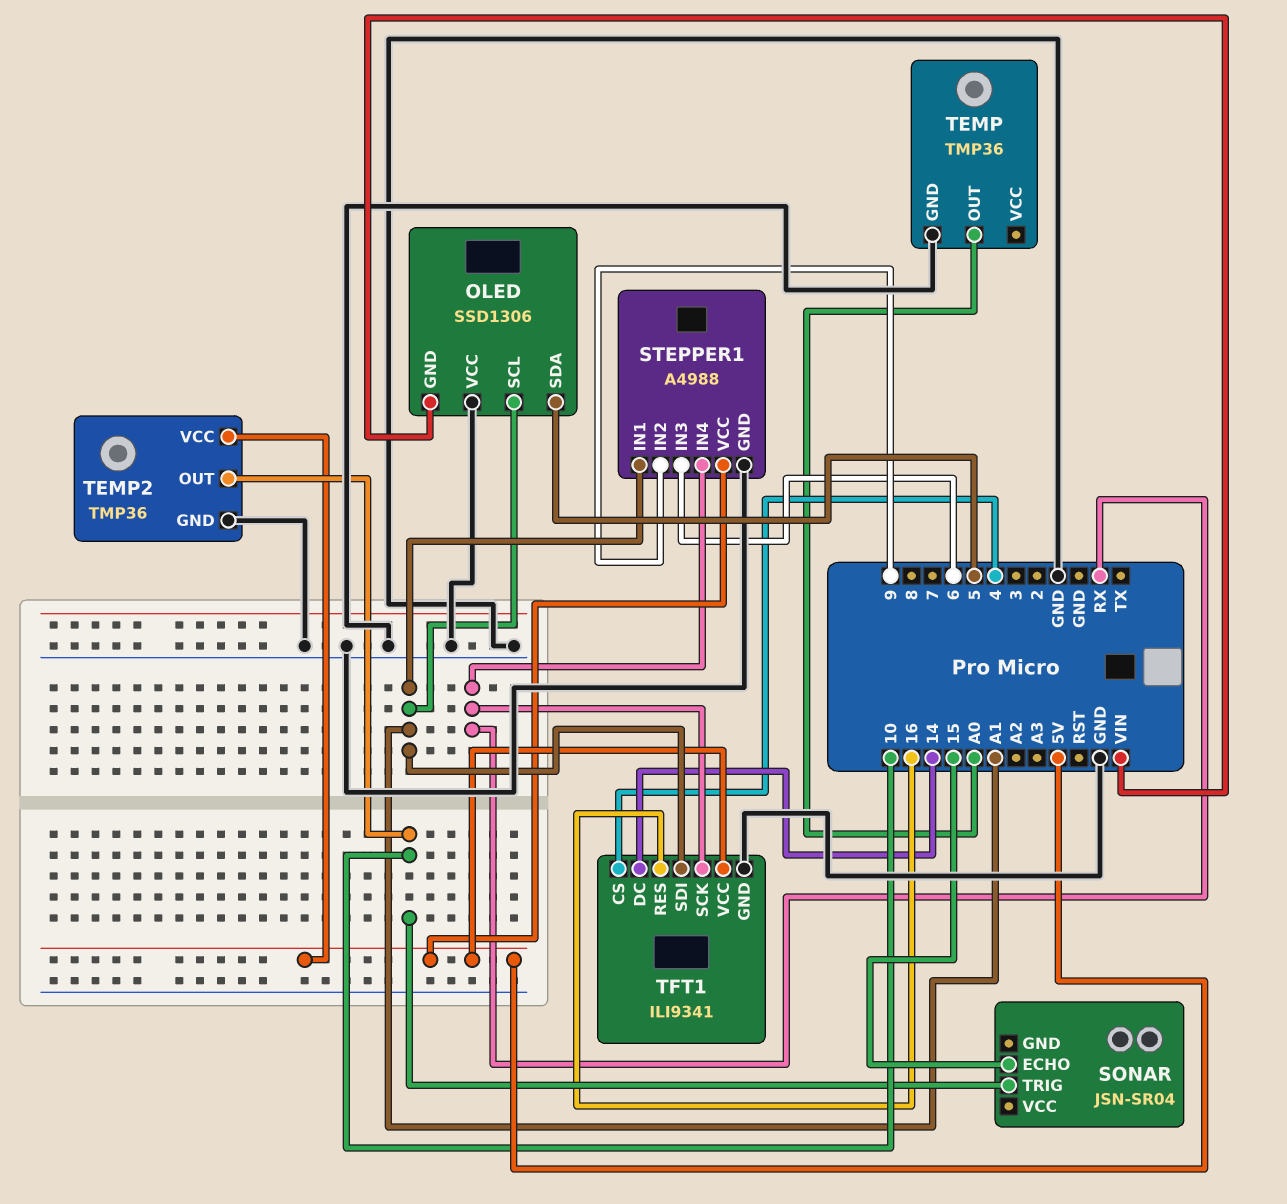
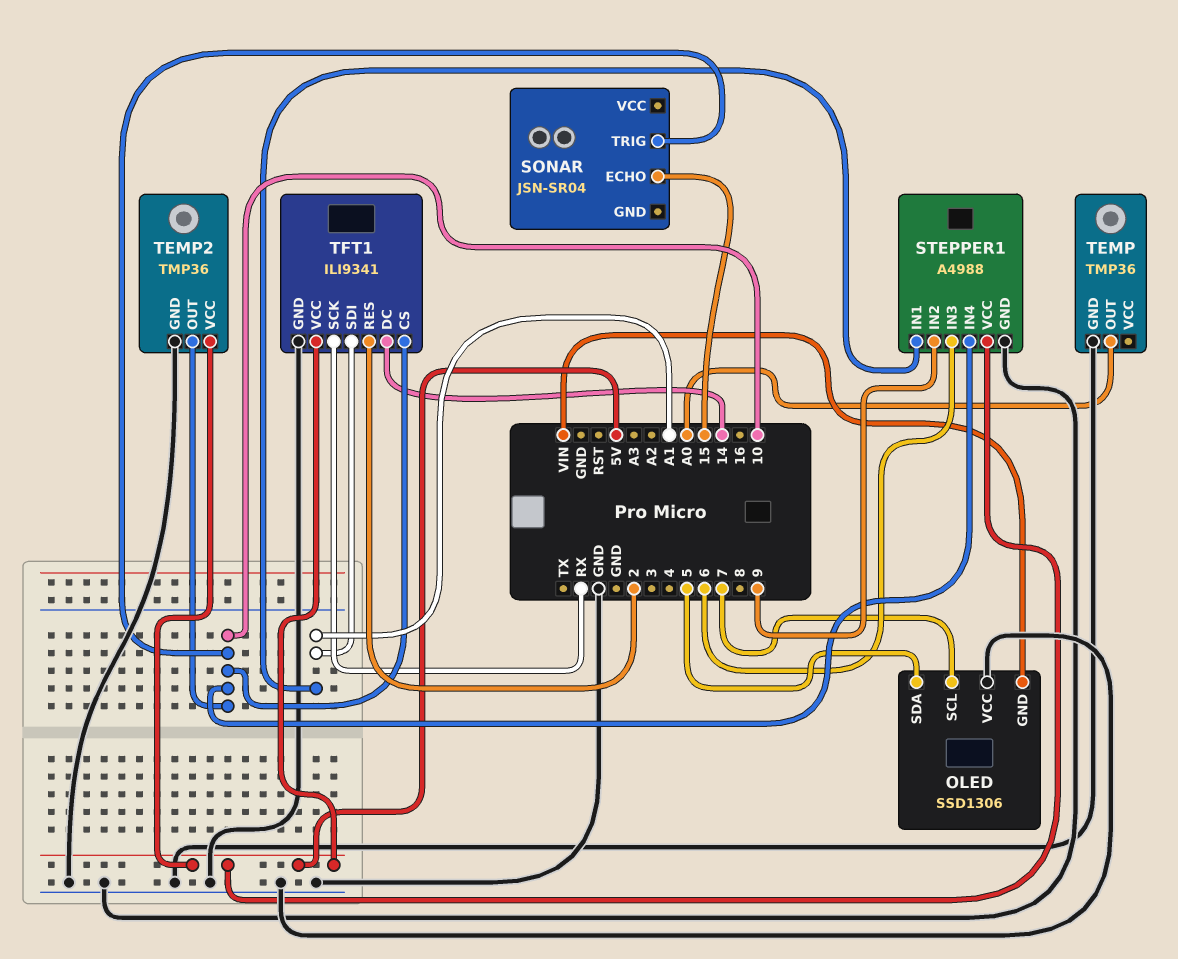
OLED pin SCL: A1 -> 7
STEPPER1 pin IN4: RX -> 10
TFT1 pin CS: 4 -> 10
TFT1 pin RES: 16 -> 2

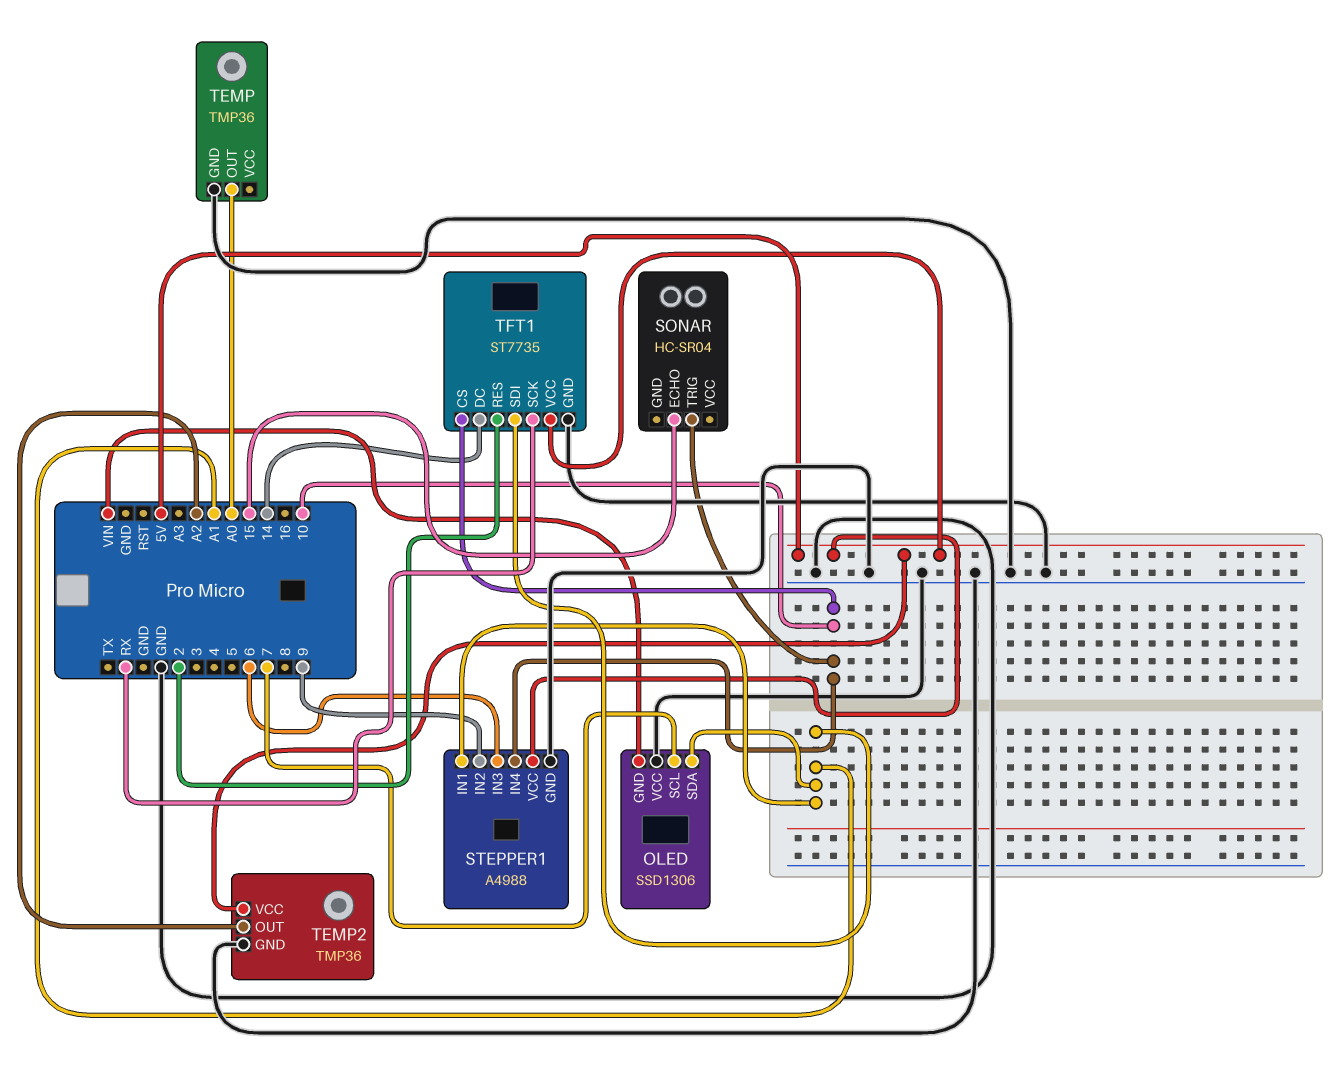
OLED pin SDA: 5 -> A1
SONAR: JSN-SR04 -> HC-SR04
TEMP2 pin OUT: 10 -> A2
TFT1: ILI9341 -> ST7735

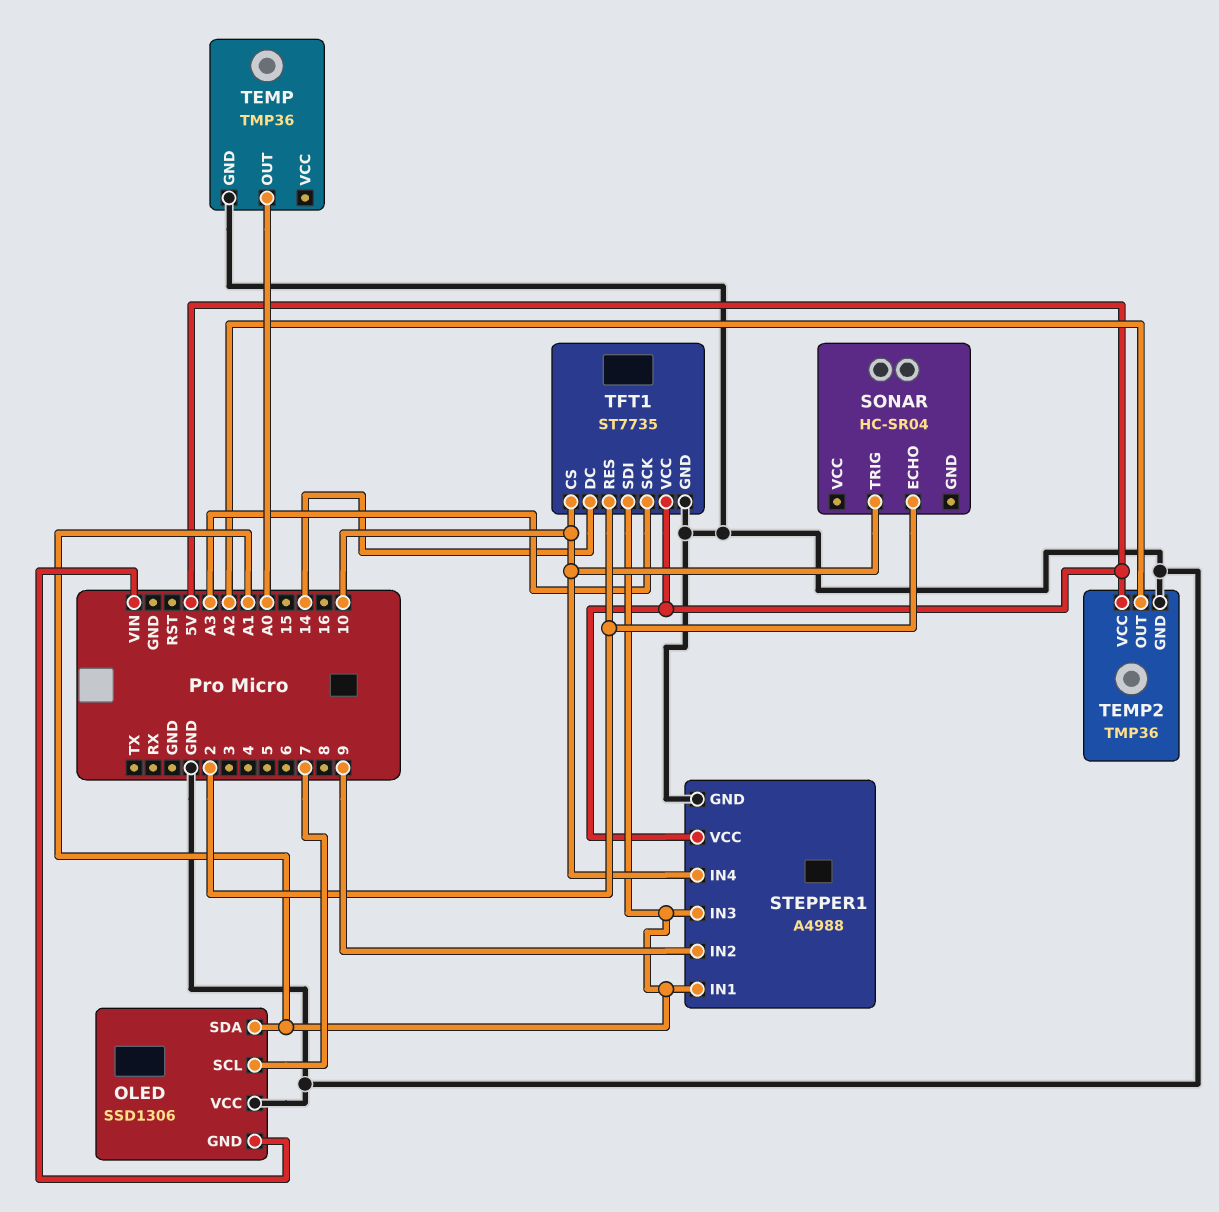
SONAR pin ECHO: 15 -> 2
STEPPER1 pin IN3: 6 -> A1
TFT1 pin SCK: RX -> A3

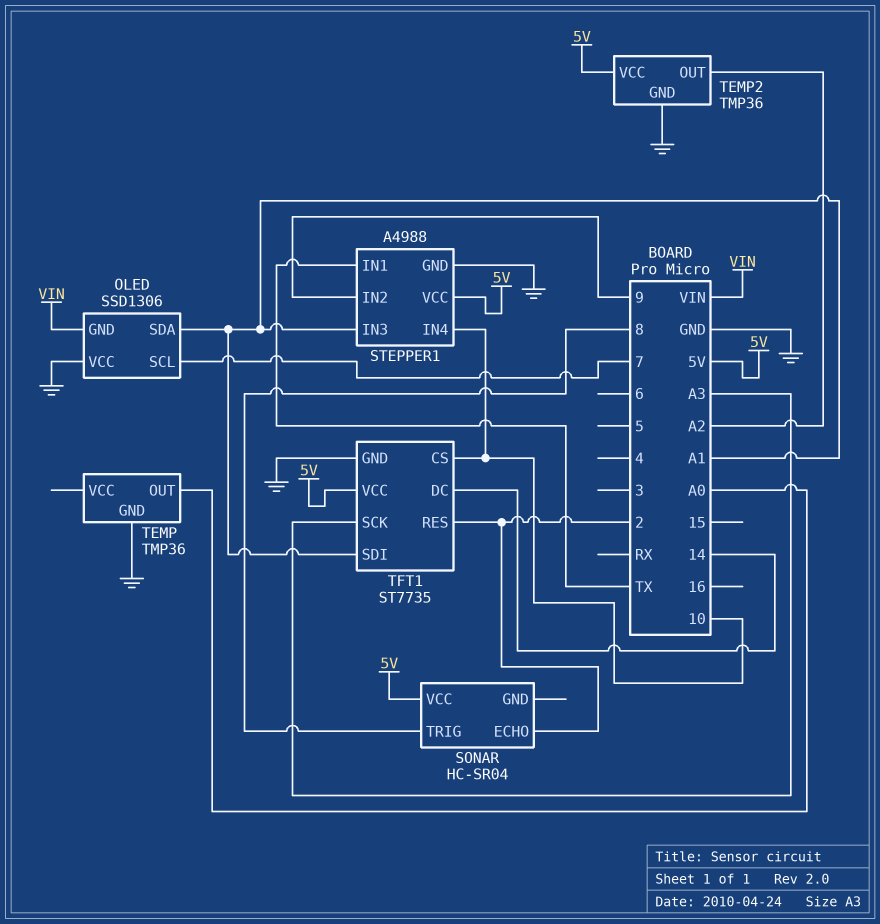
SONAR pin TRIG: 10 -> 8
SONAR pin VCC: none -> 5V
STEPPER1 pin IN1: A1 -> TX

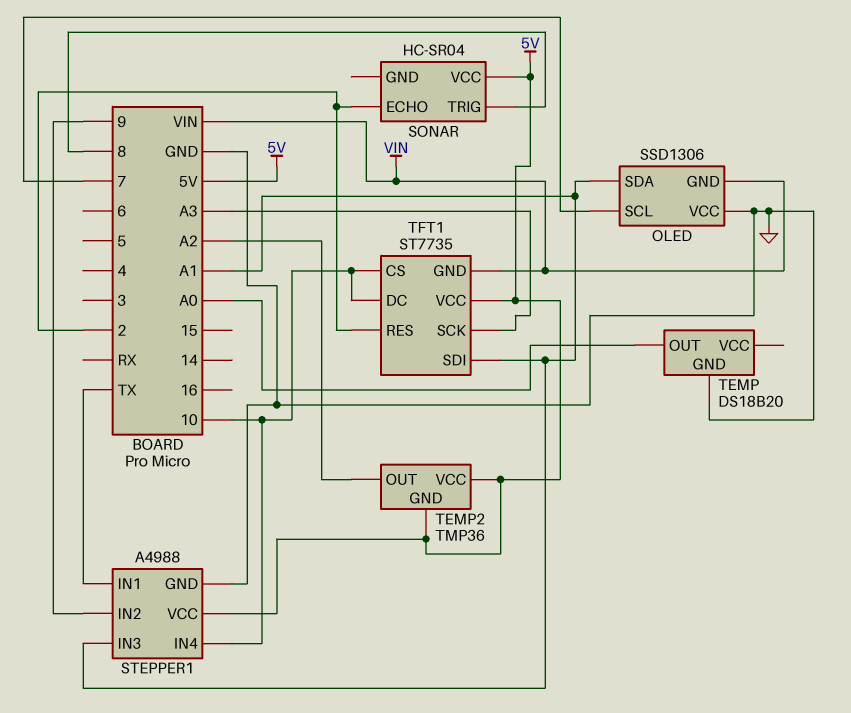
TEMP: TMP36 -> DS18B20
TEMP2 pin GND: GND -> 5V
TFT1 pin DC: 14 -> 10
TFT1 pin GND: GND -> VIN

